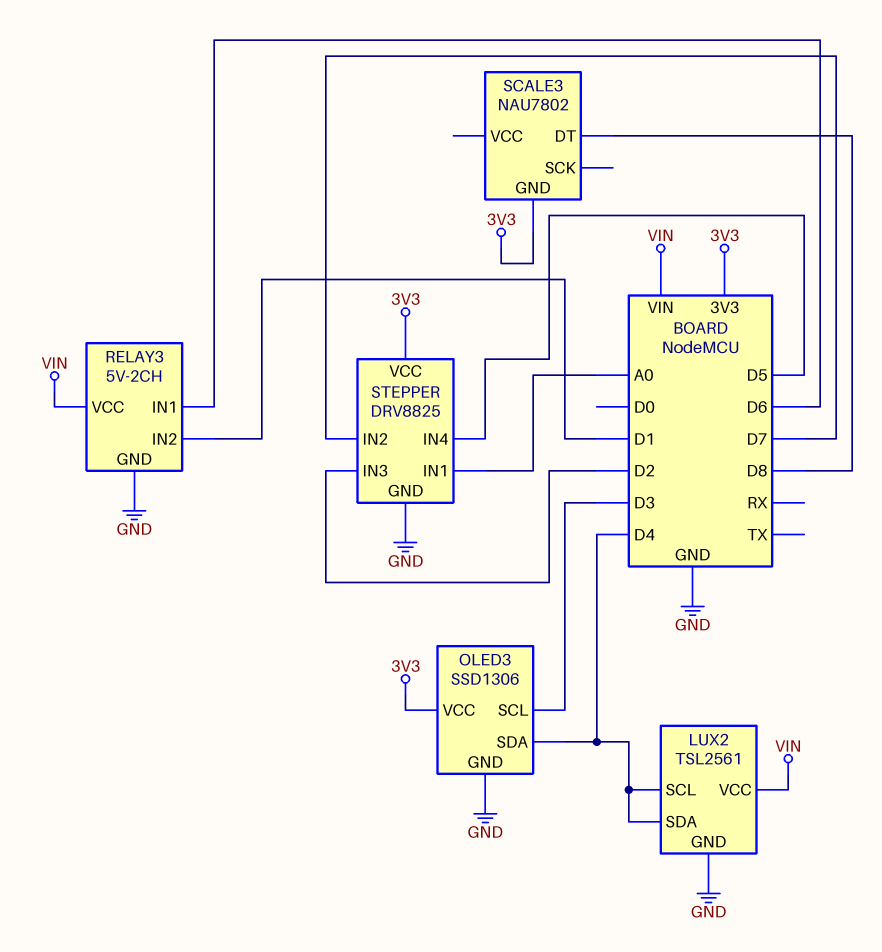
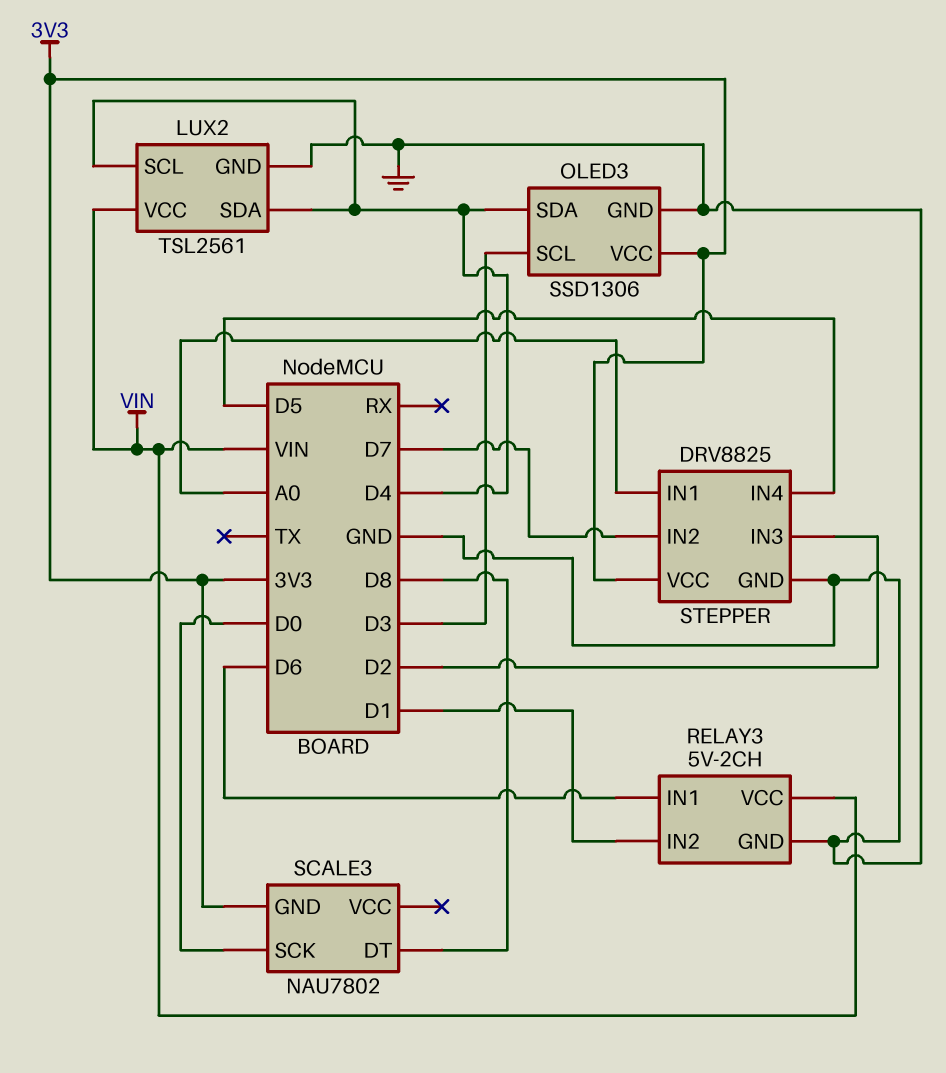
SCALE3 pin SCK: none -> D0

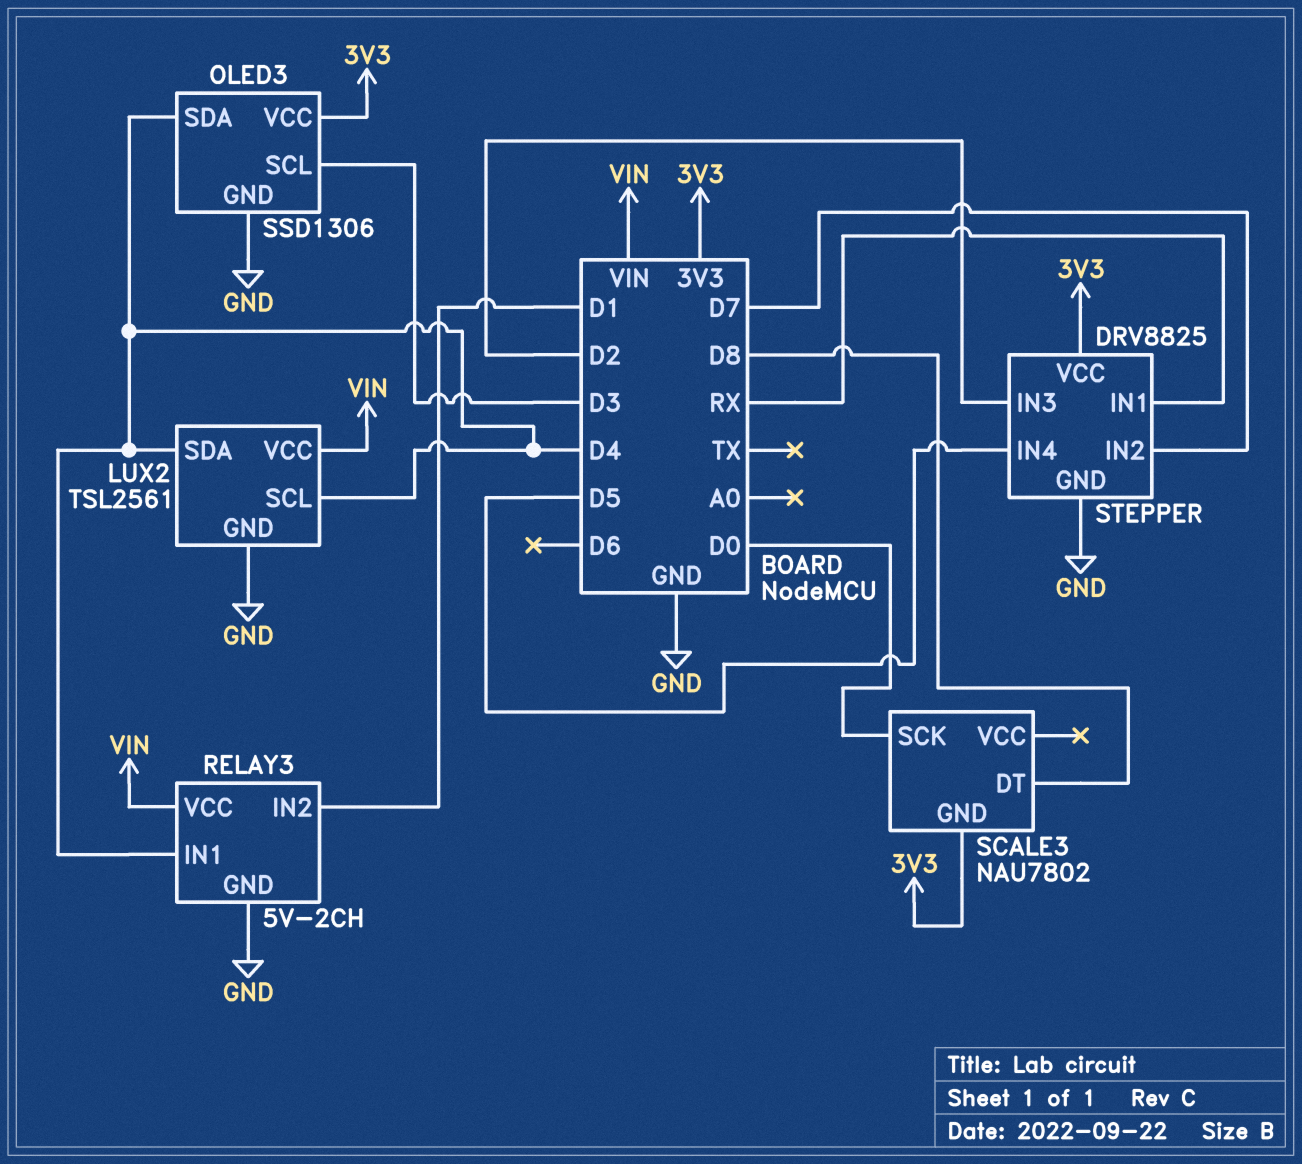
RELAY3 pin IN1: D6 -> D4
STEPPER pin IN1: A0 -> RX

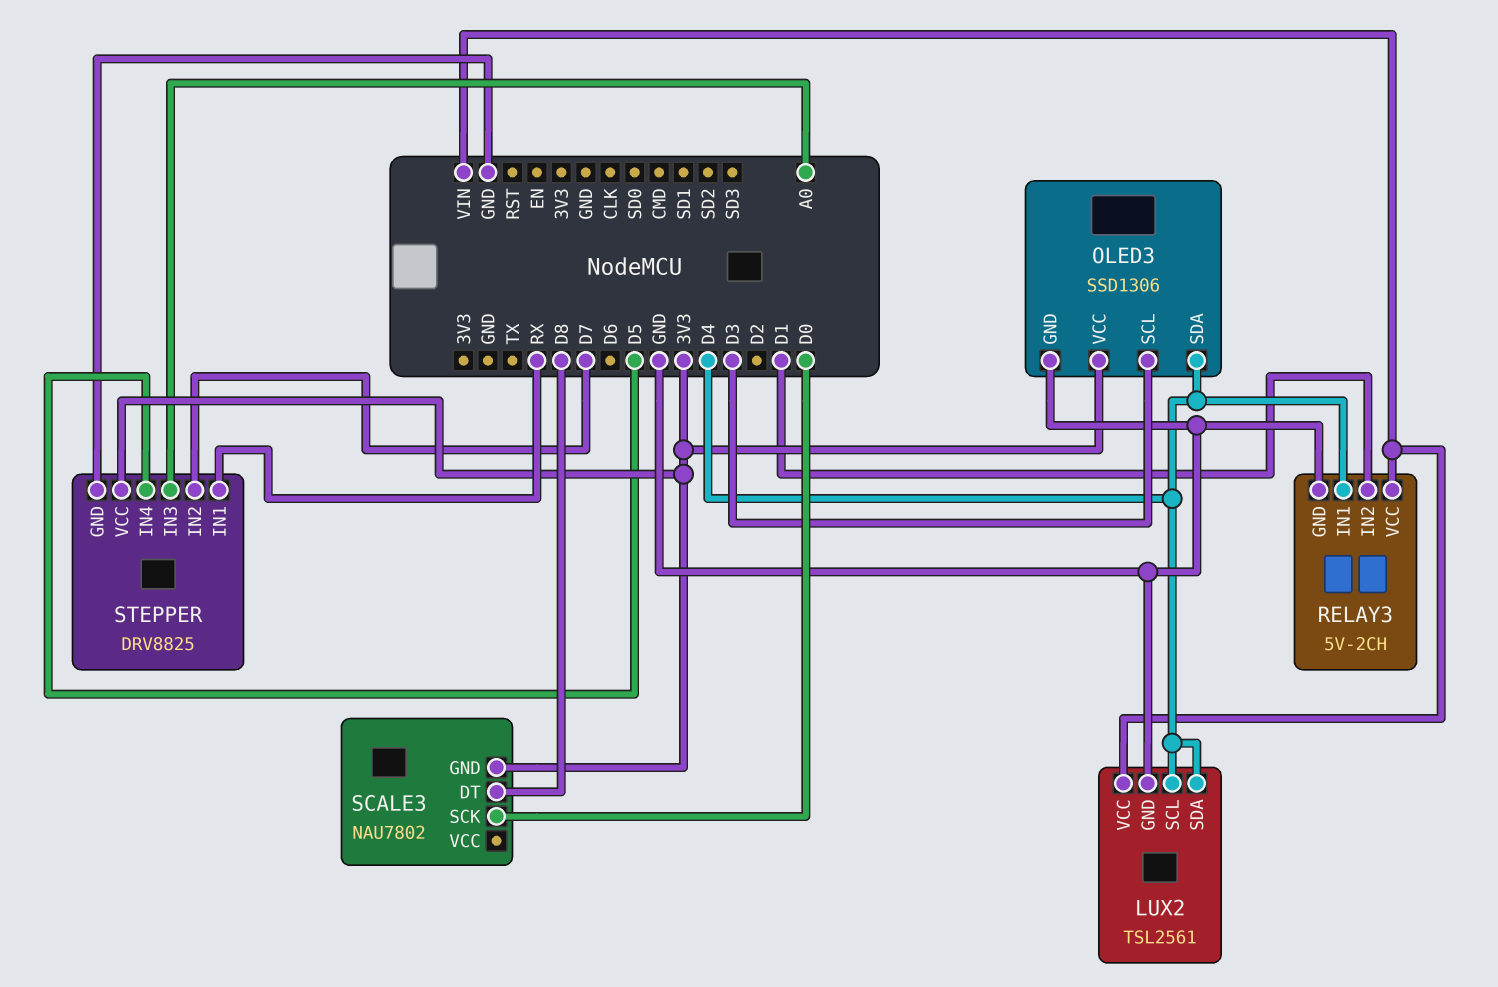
STEPPER pin IN3: D2 -> A0

